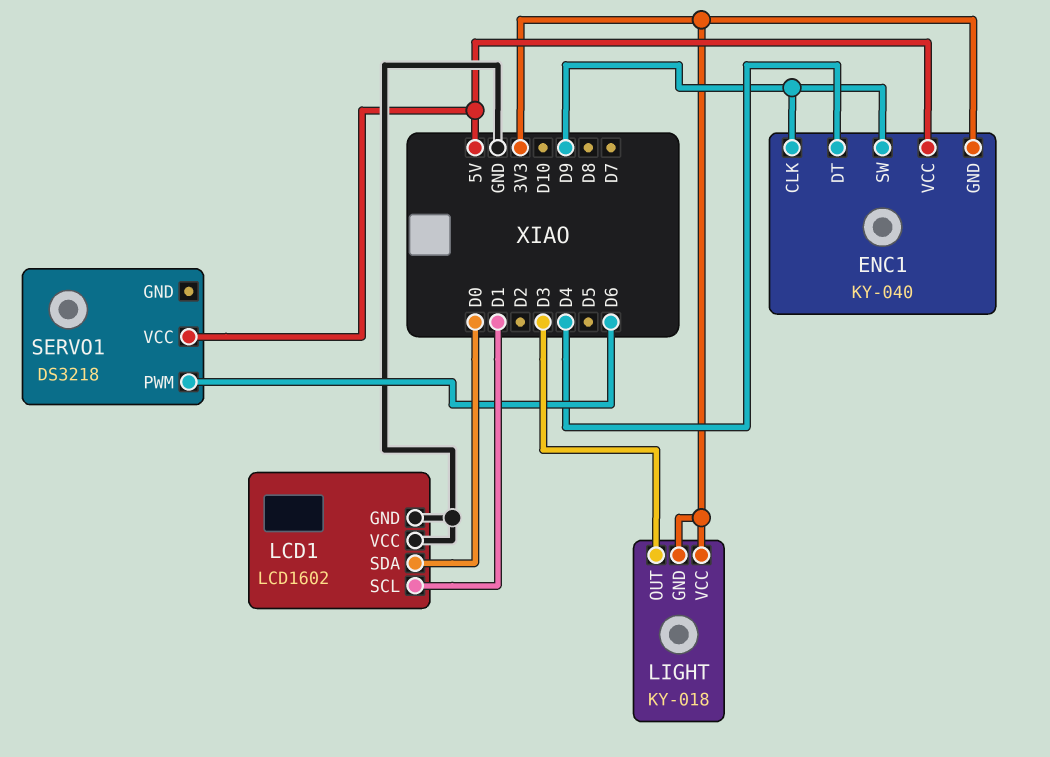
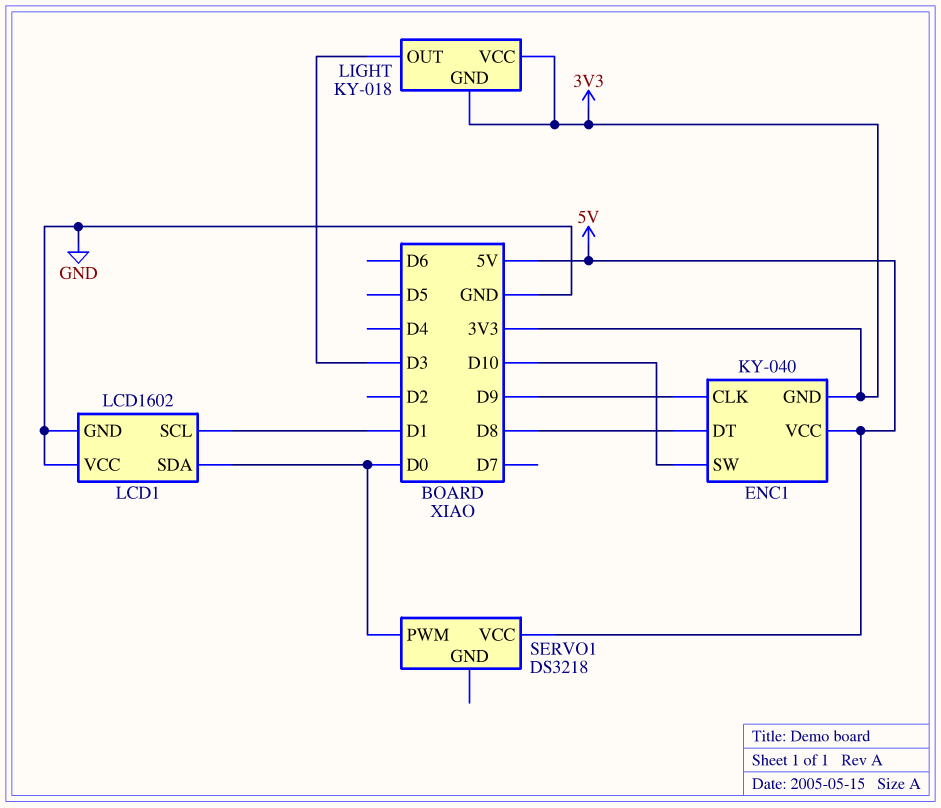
ENC1 pin DT: D4 -> D8
ENC1 pin SW: D9 -> D10
SERVO1 pin PWM: D6 -> D0

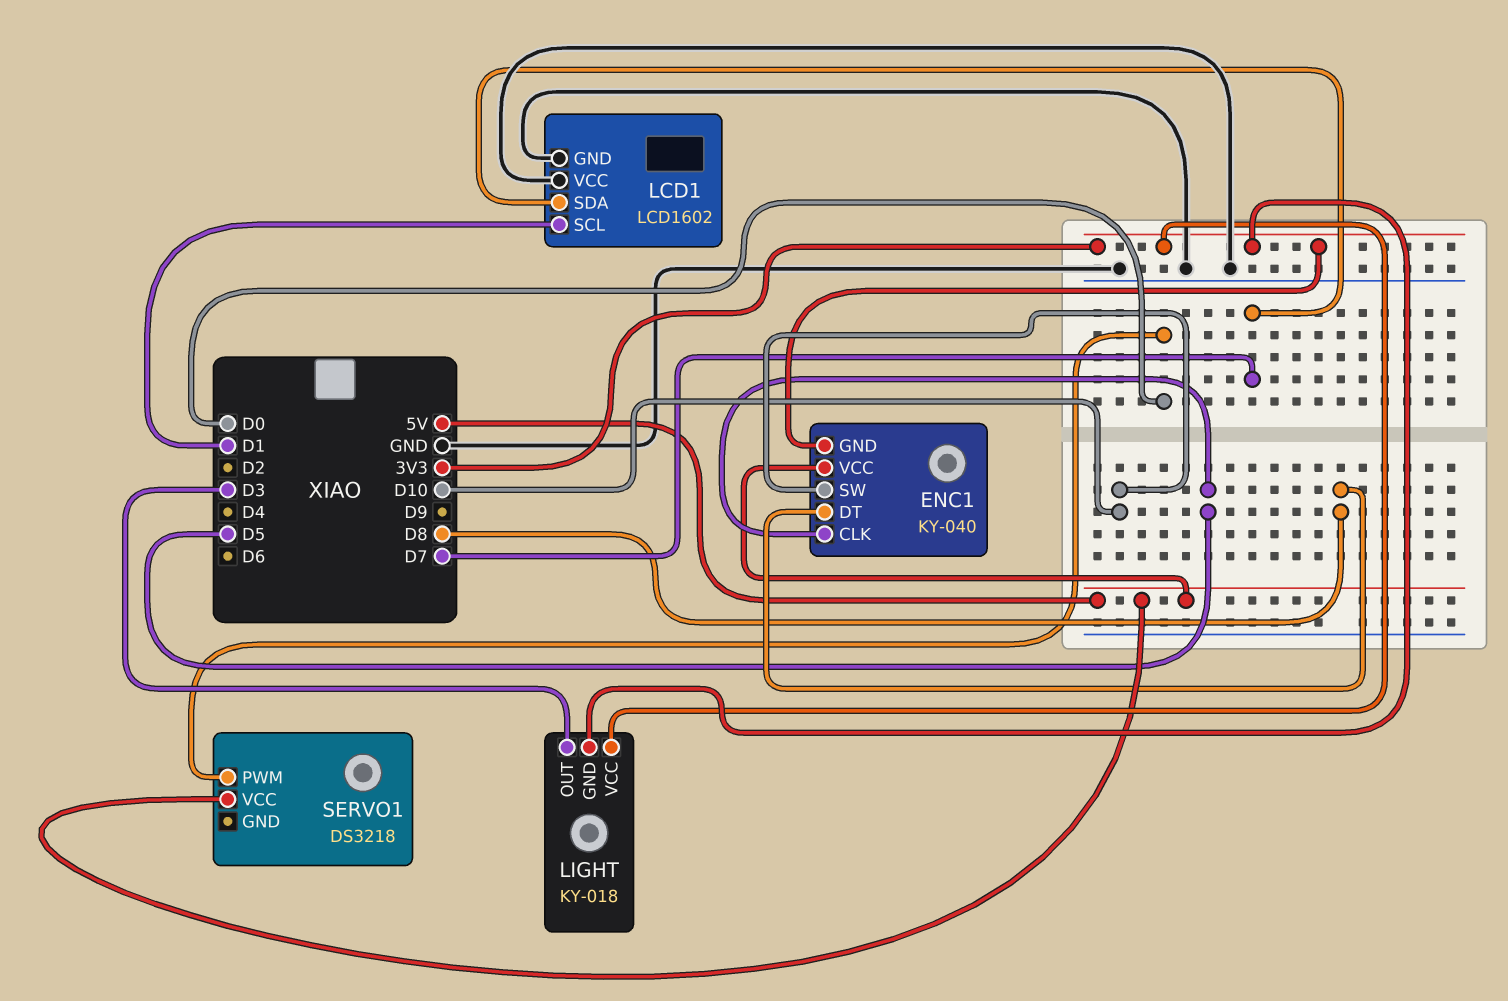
ENC1 pin CLK: D9 -> D5
LCD1 pin SDA: D0 -> D7

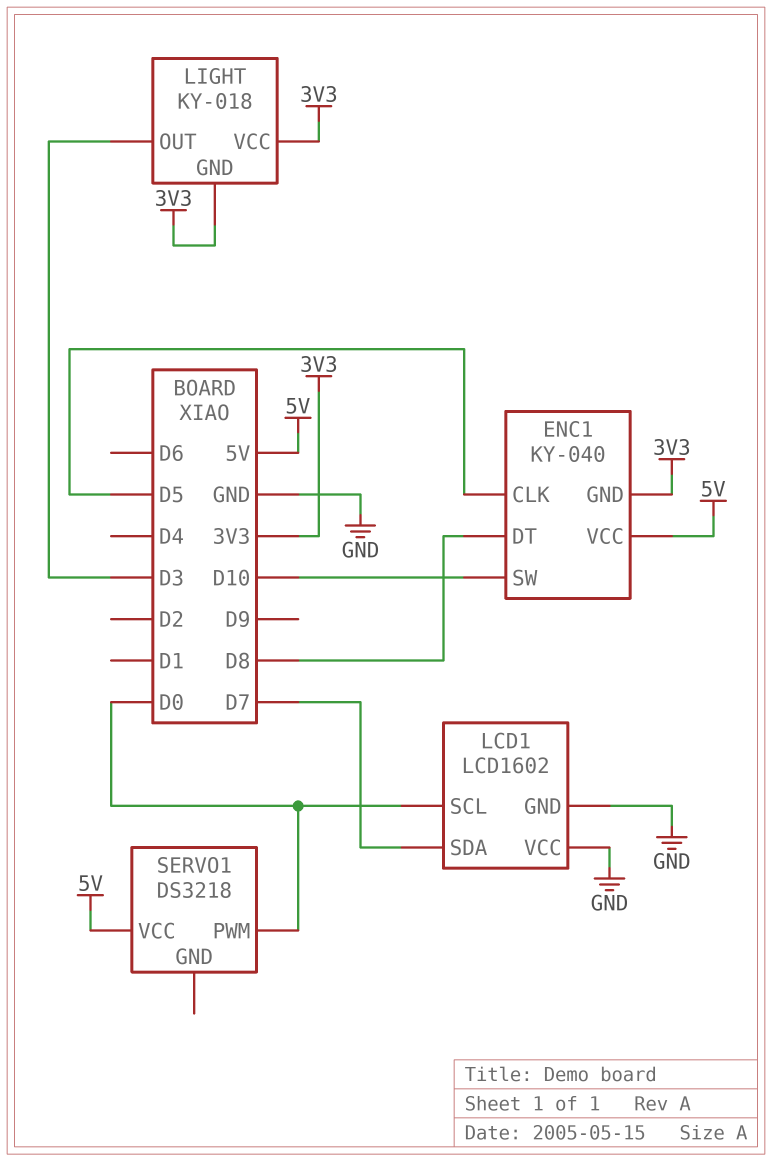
LCD1 pin SCL: D1 -> D0

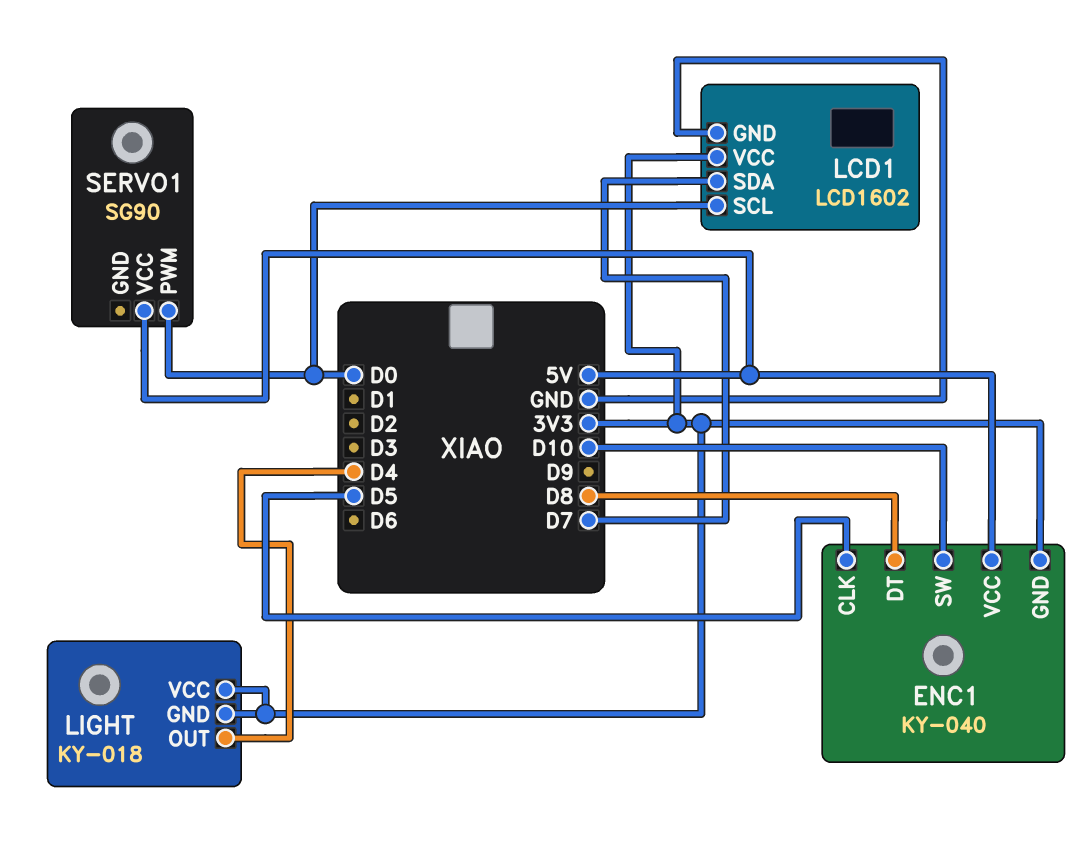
LCD1 pin VCC: GND -> 3V3
LIGHT pin OUT: D3 -> D4
SERVO1: DS3218 -> SG90

